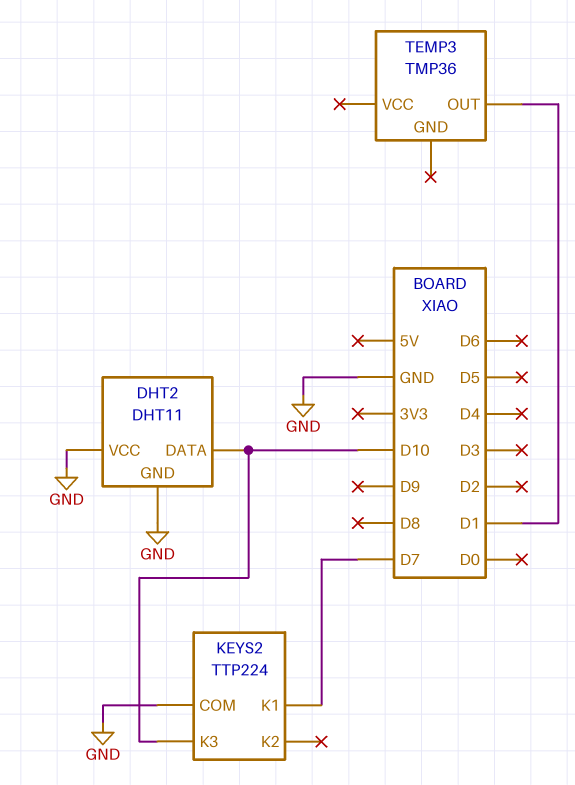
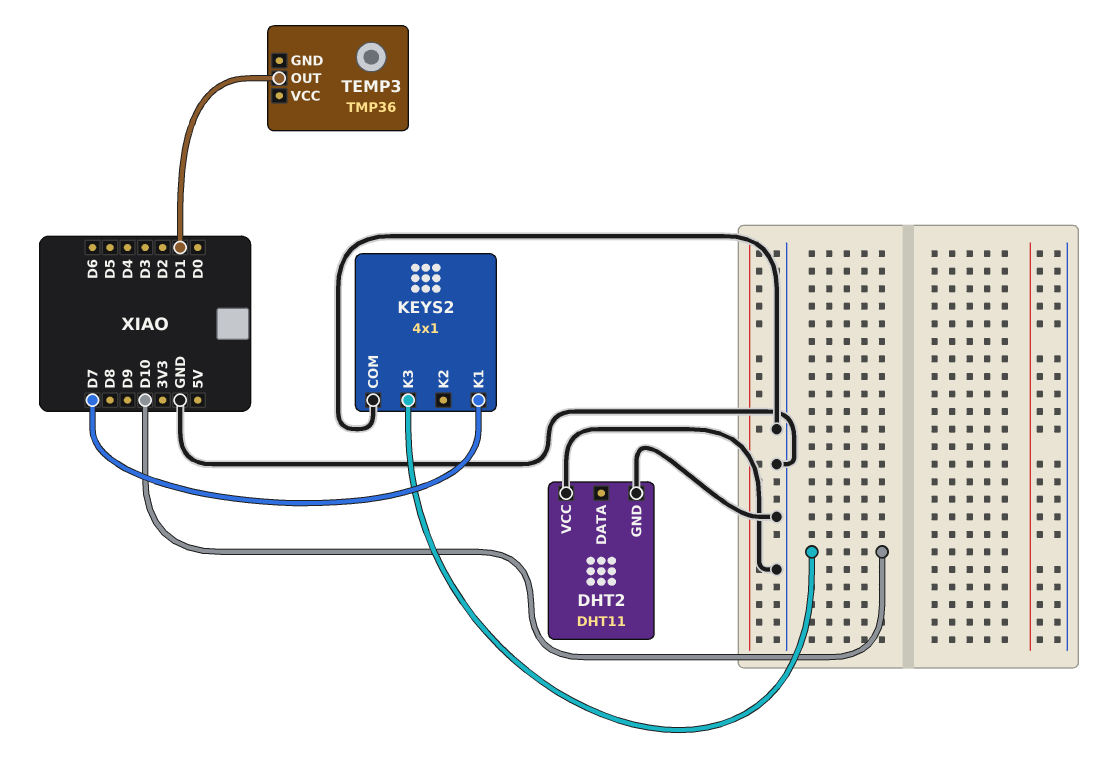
DHT2 pin DATA: D10 -> none
KEYS2: TTP224 -> 4x1

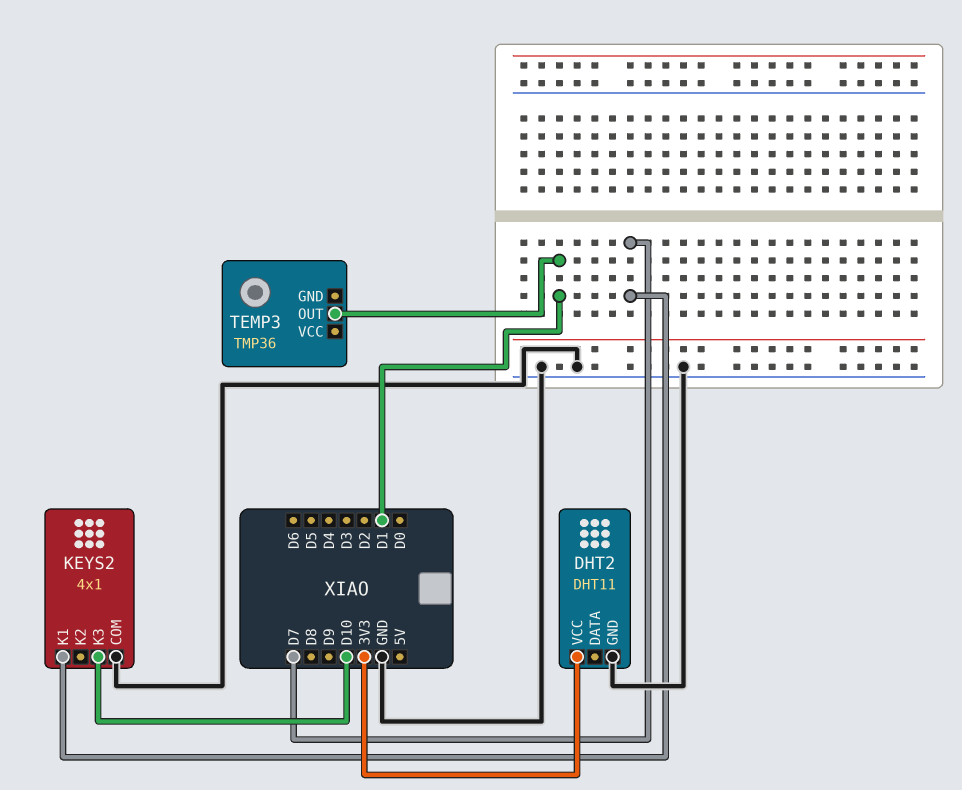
DHT2 pin VCC: GND -> 3V3

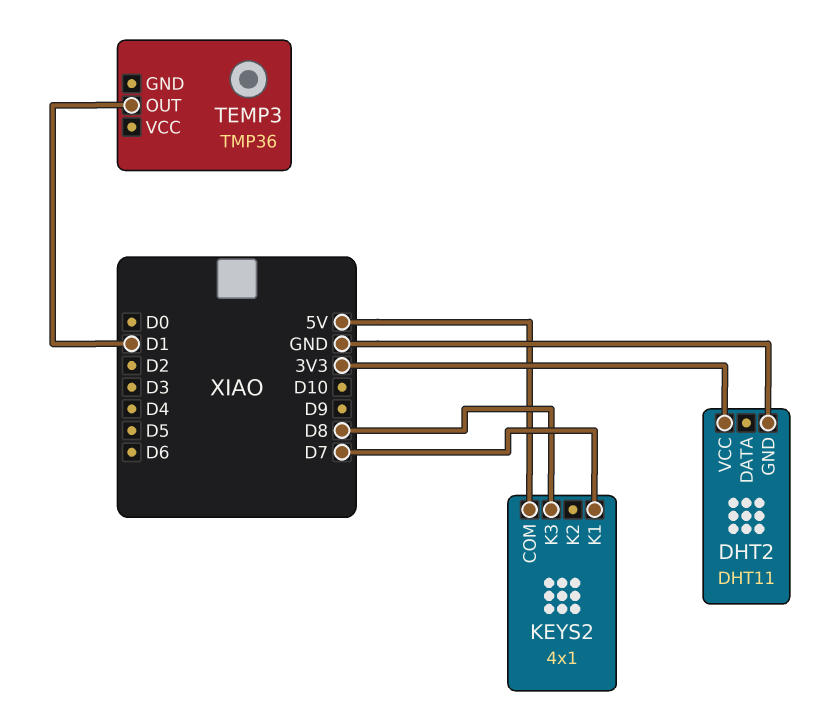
KEYS2 pin COM: GND -> 5V
KEYS2 pin K3: D10 -> D8

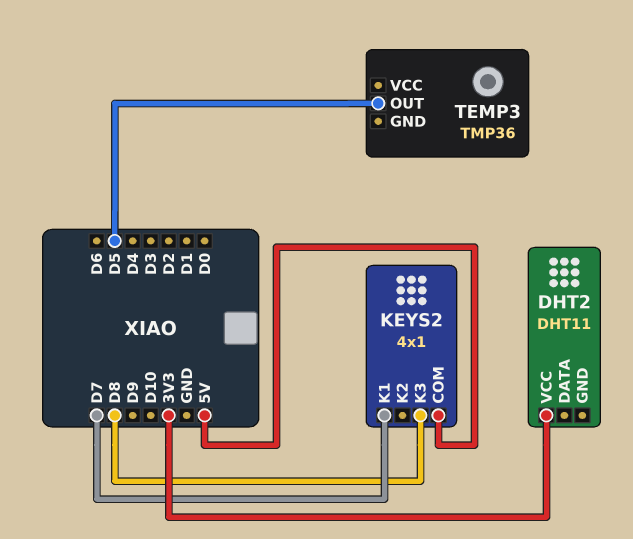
DHT2 pin GND: GND -> none
TEMP3 pin OUT: D1 -> D5

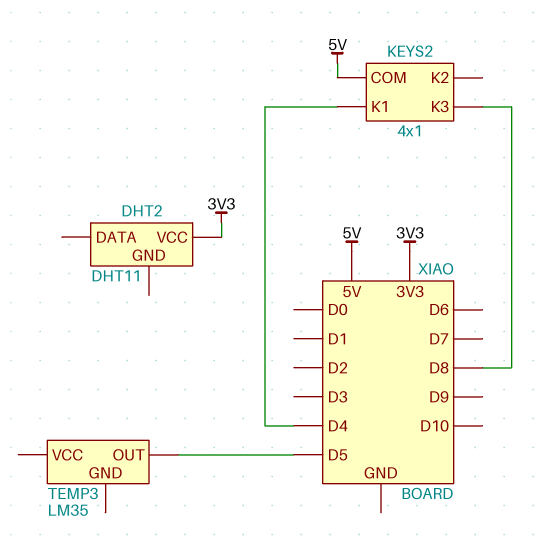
KEYS2 pin K1: D7 -> D4
TEMP3: TMP36 -> LM35

